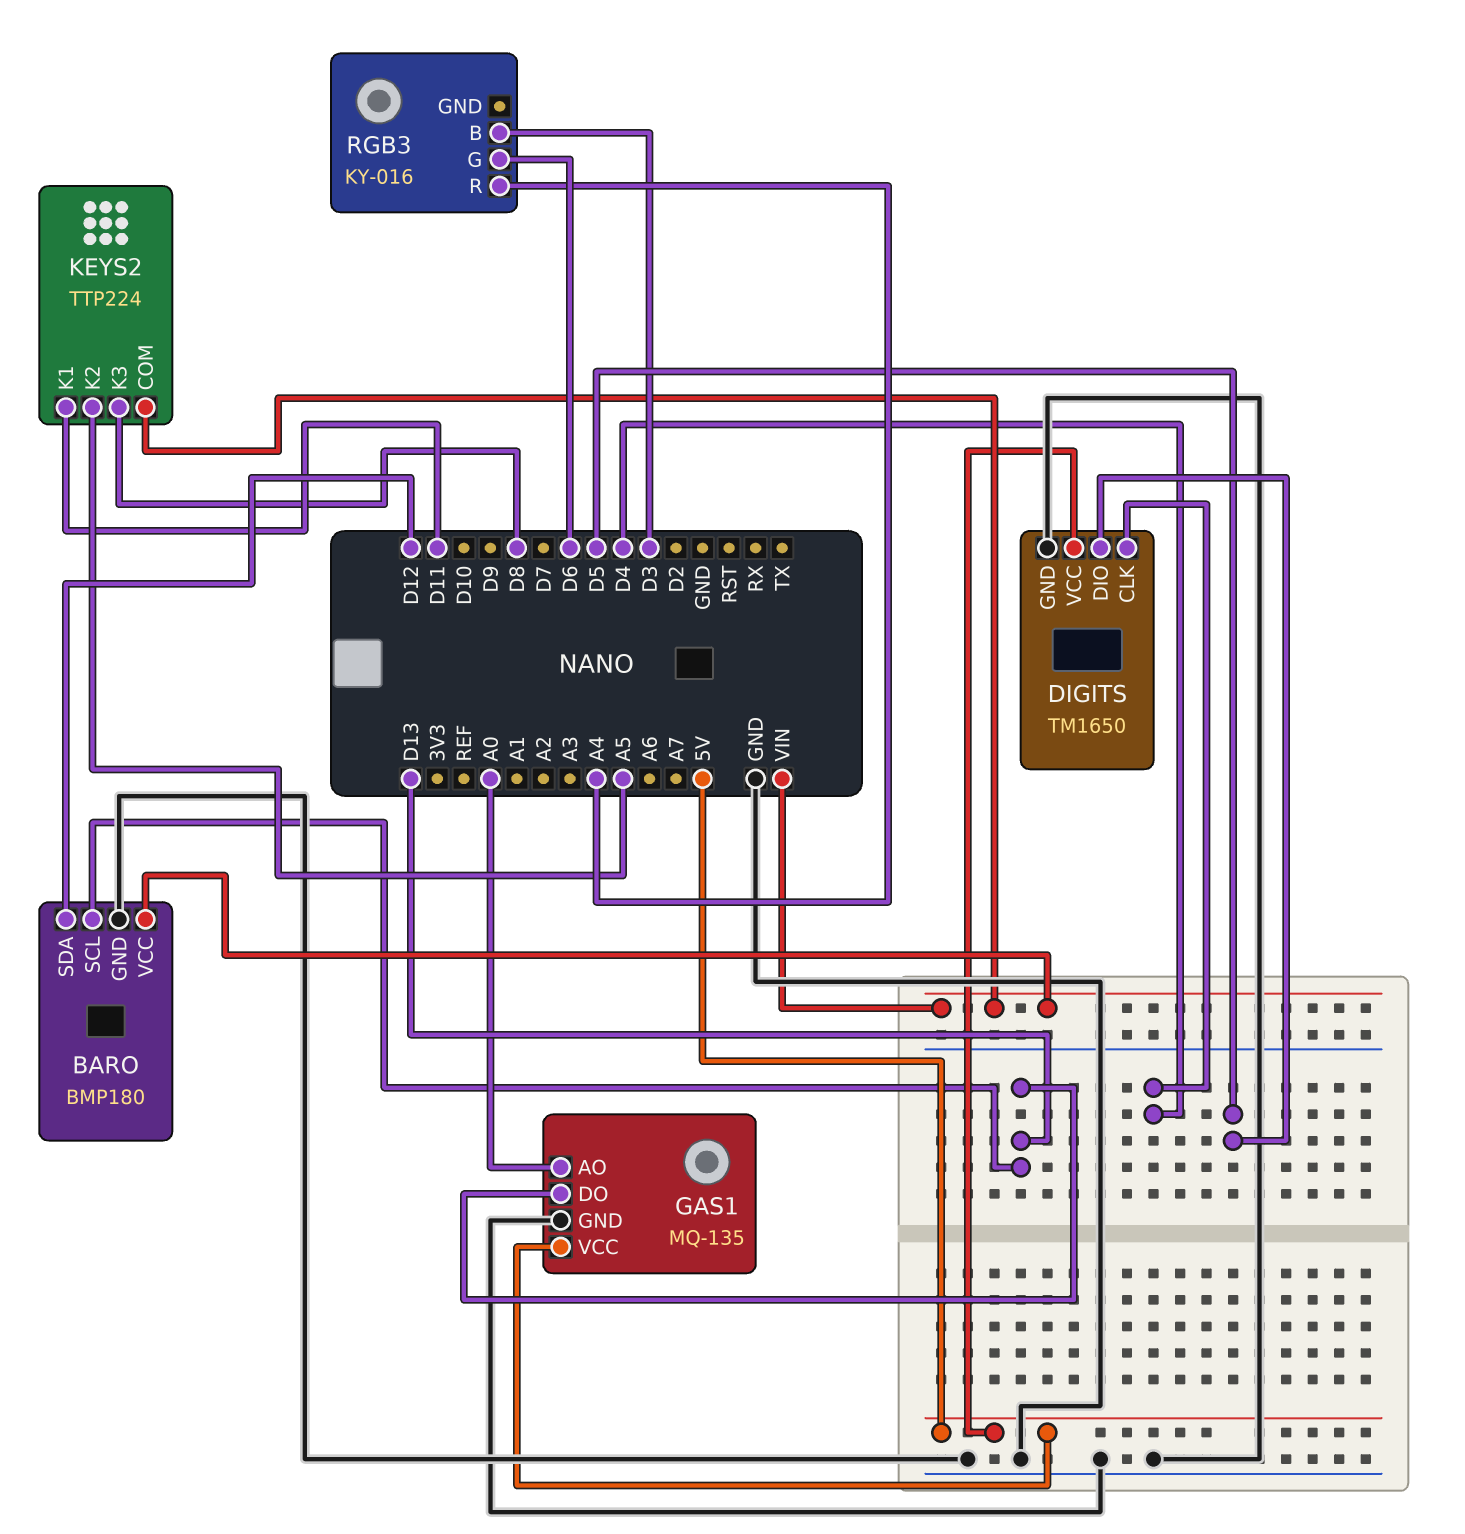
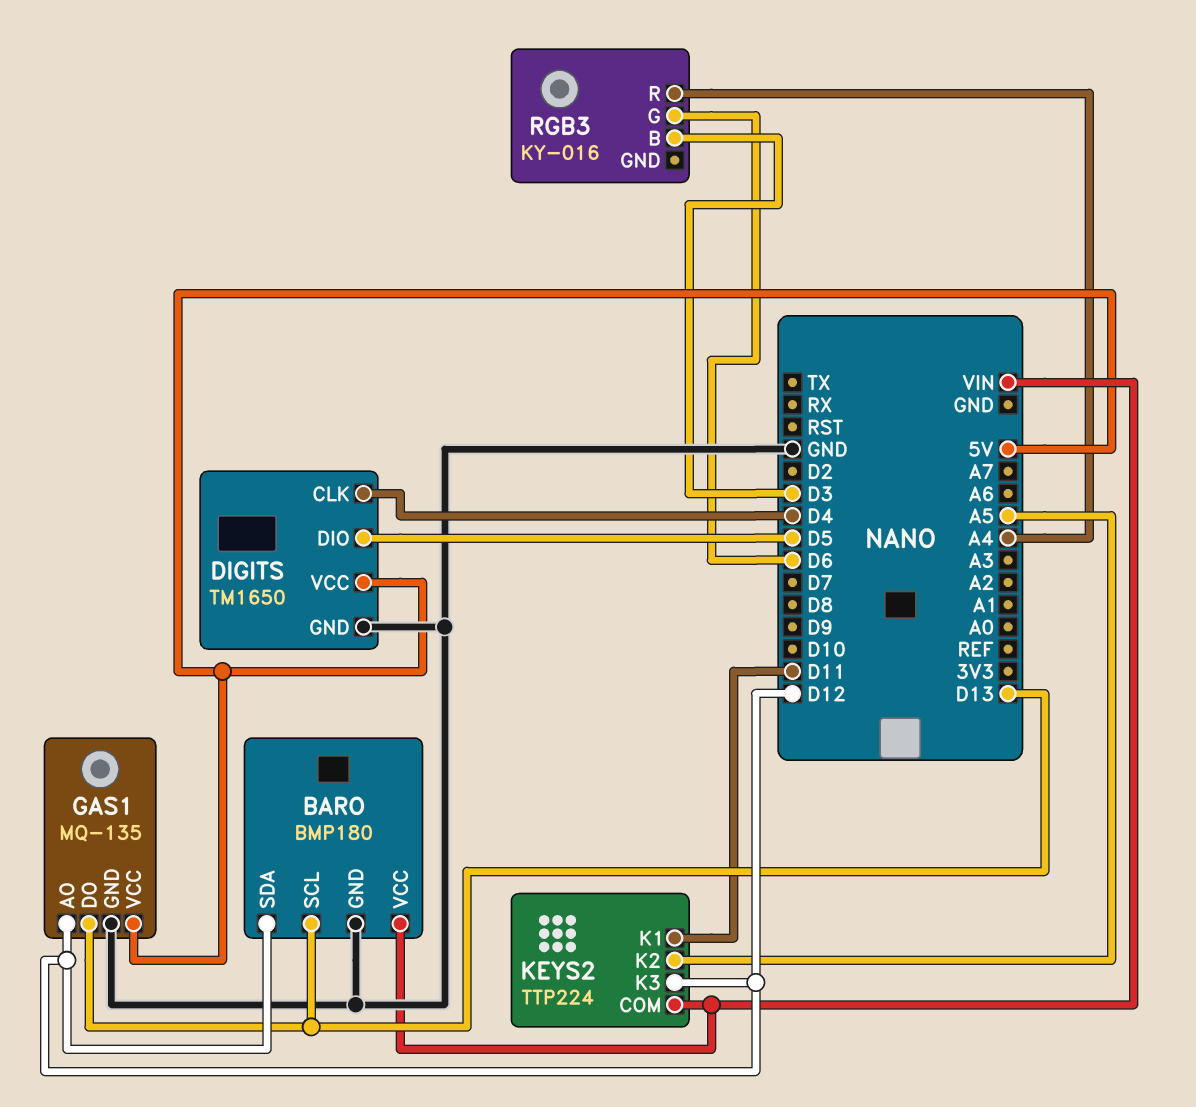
GAS1 pin AO: A0 -> D12
KEYS2 pin K3: D8 -> D12

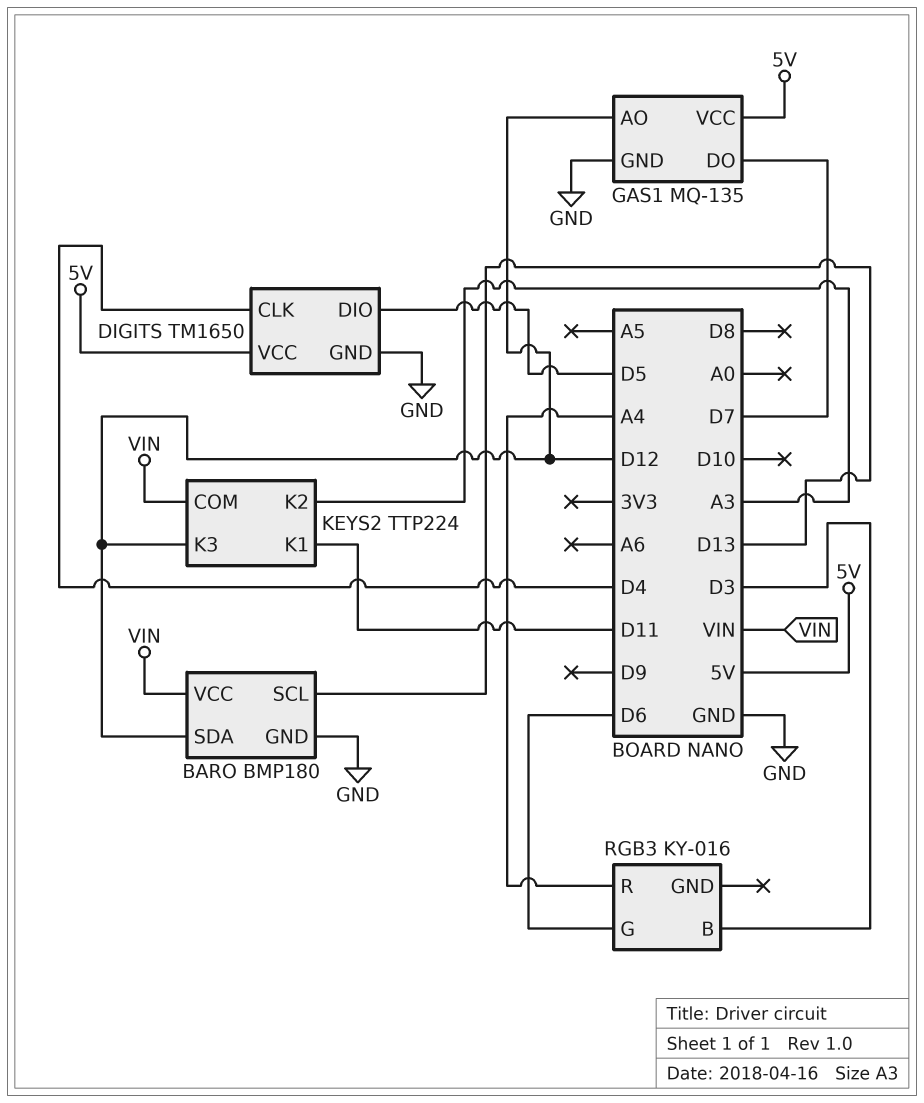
GAS1 pin DO: D13 -> D7
KEYS2 pin K2: A5 -> A3

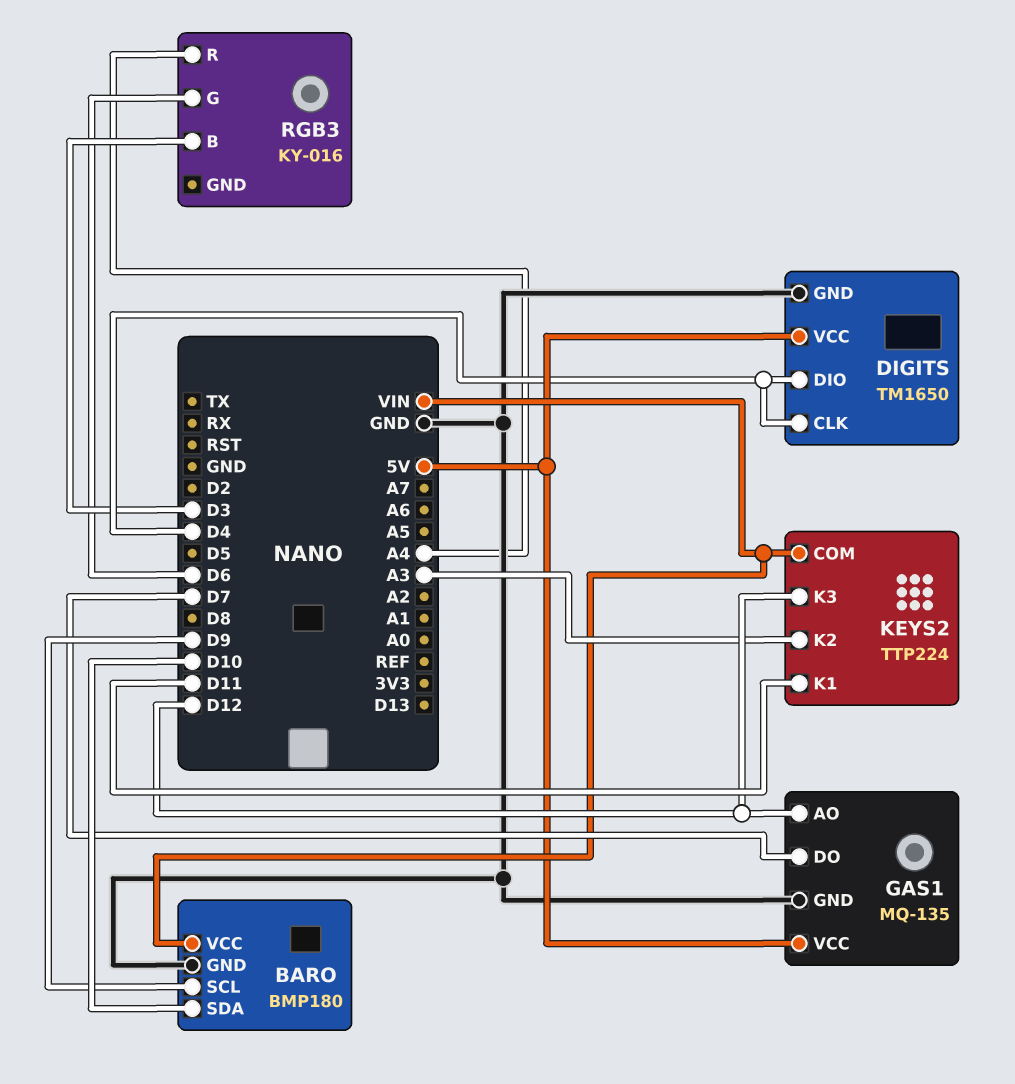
BARO pin SCL: D13 -> D9
BARO pin SDA: D12 -> D10
DIGITS pin DIO: D5 -> D4

